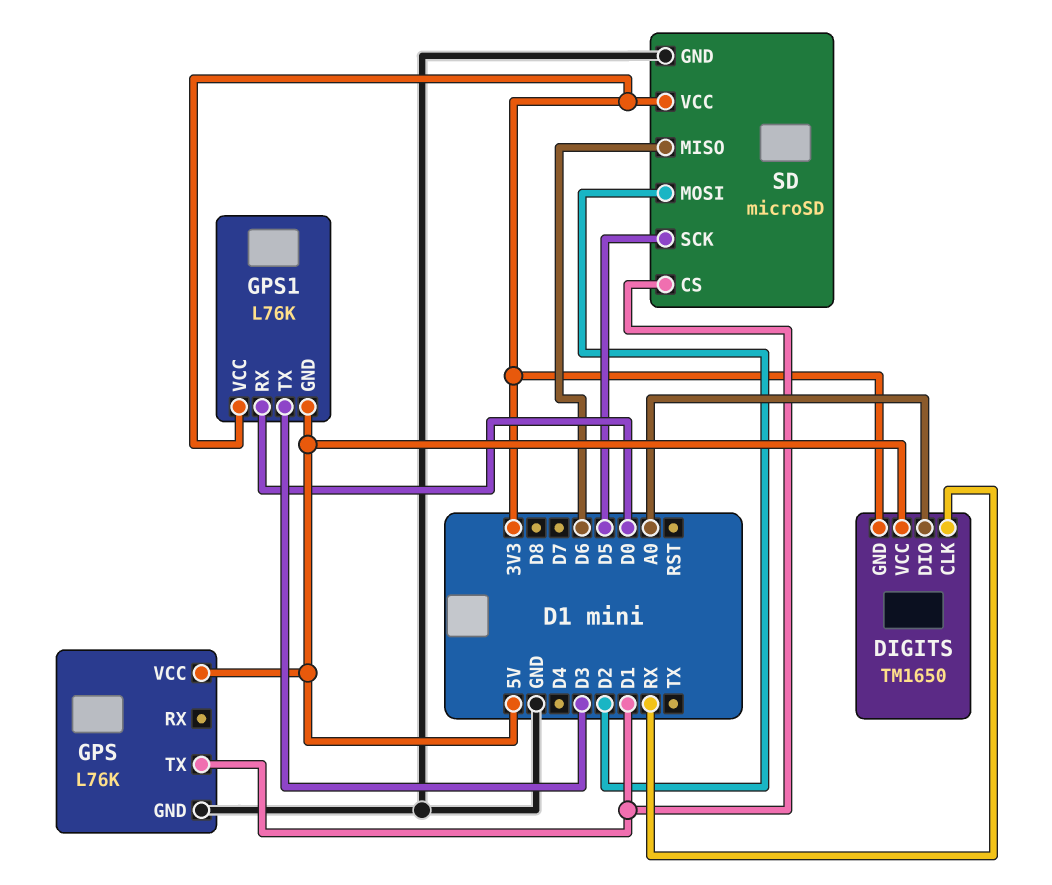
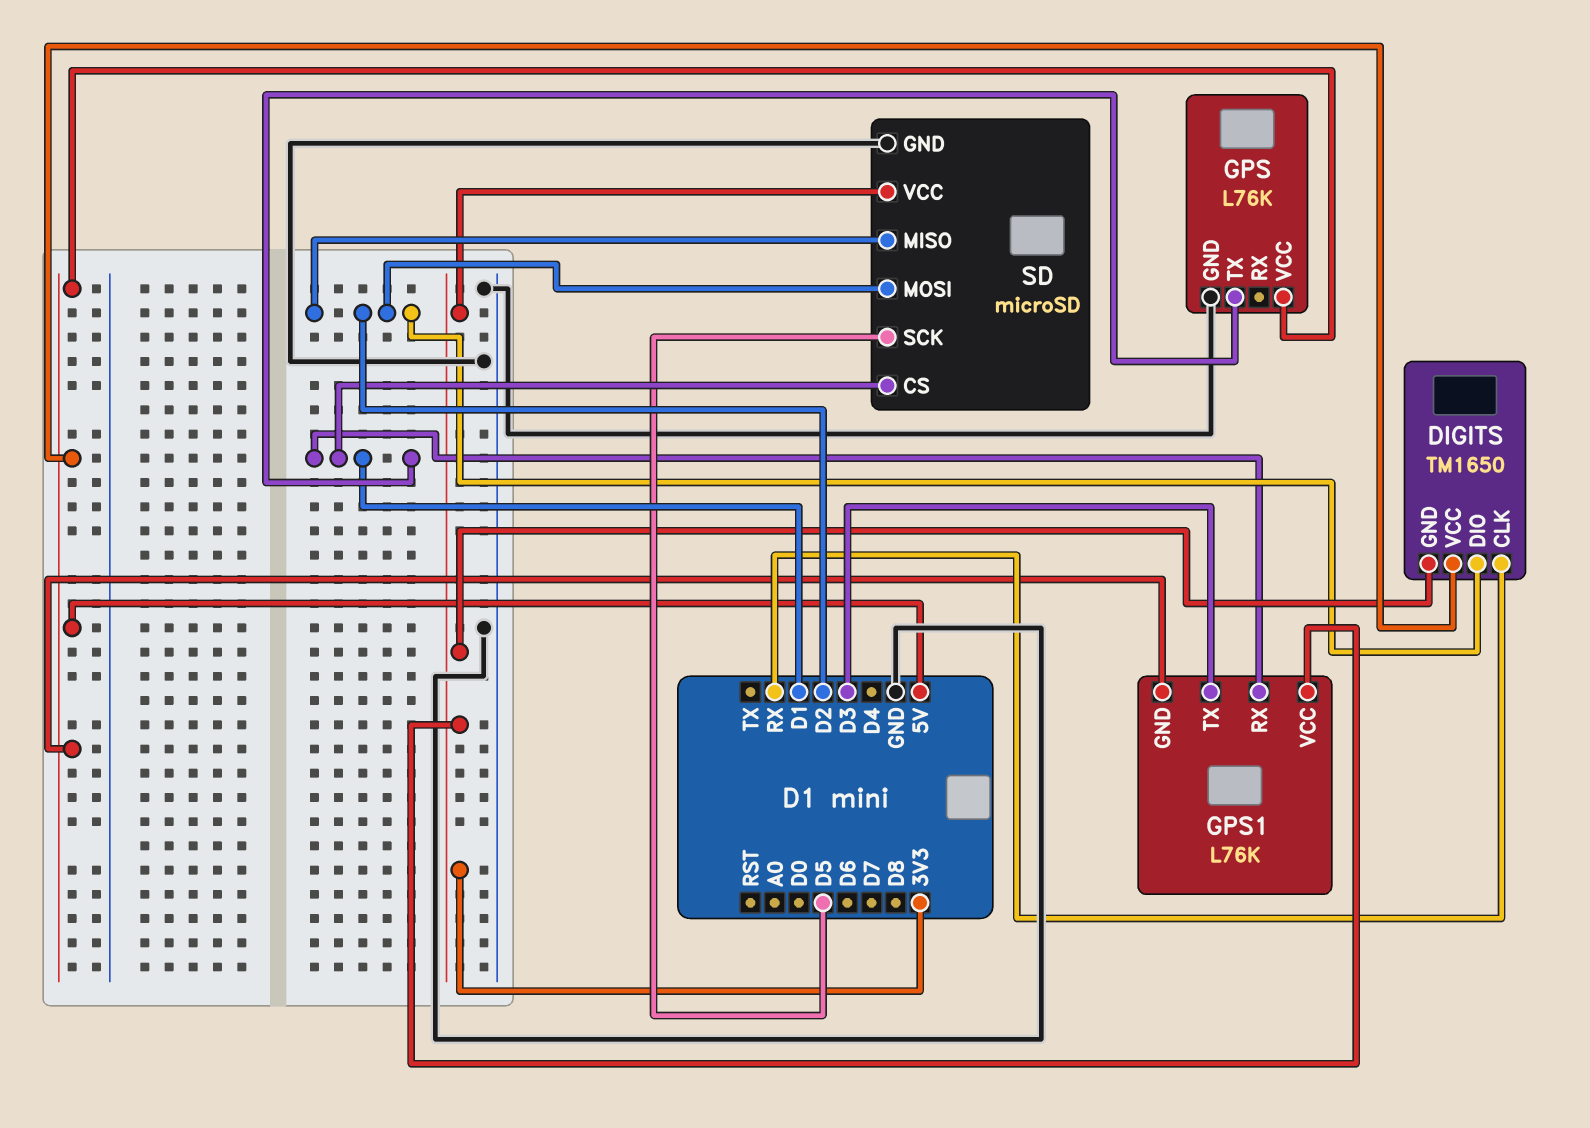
DIGITS pin DIO: A0 -> D2
GPS1 pin RX: D0 -> D1
SD pin MISO: D6 -> D2

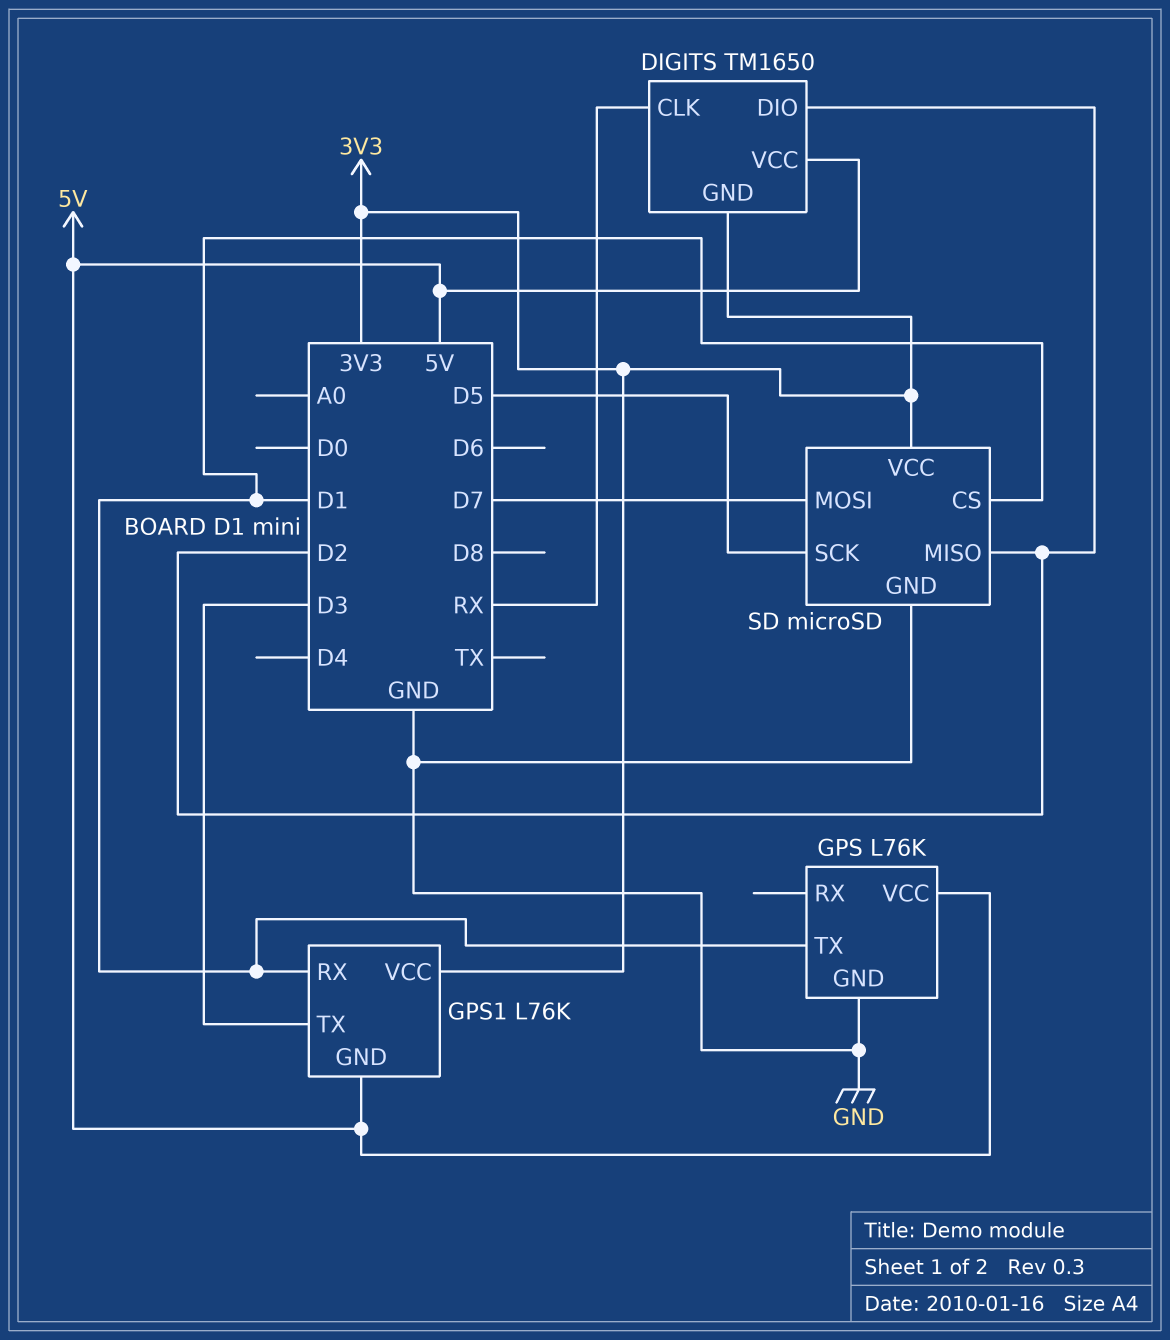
SD pin MOSI: D2 -> D7

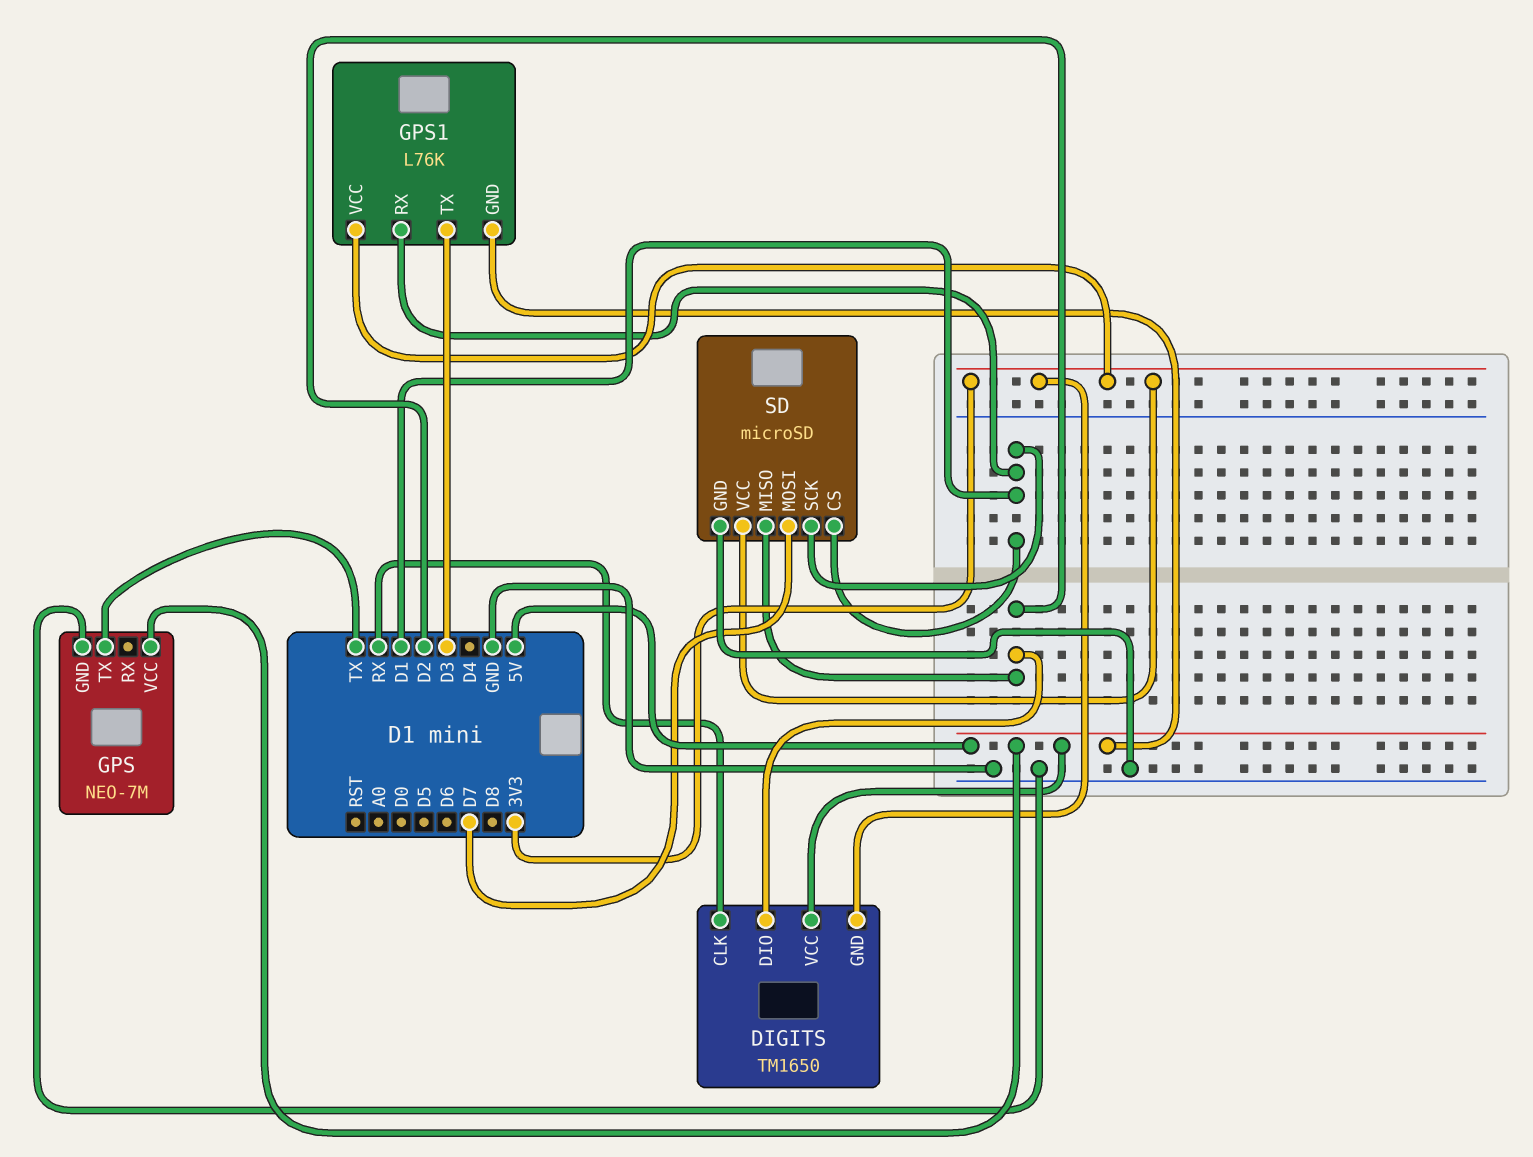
GPS: L76K -> NEO-7M
GPS pin TX: D1 -> TX
SD pin SCK: D5 -> D1

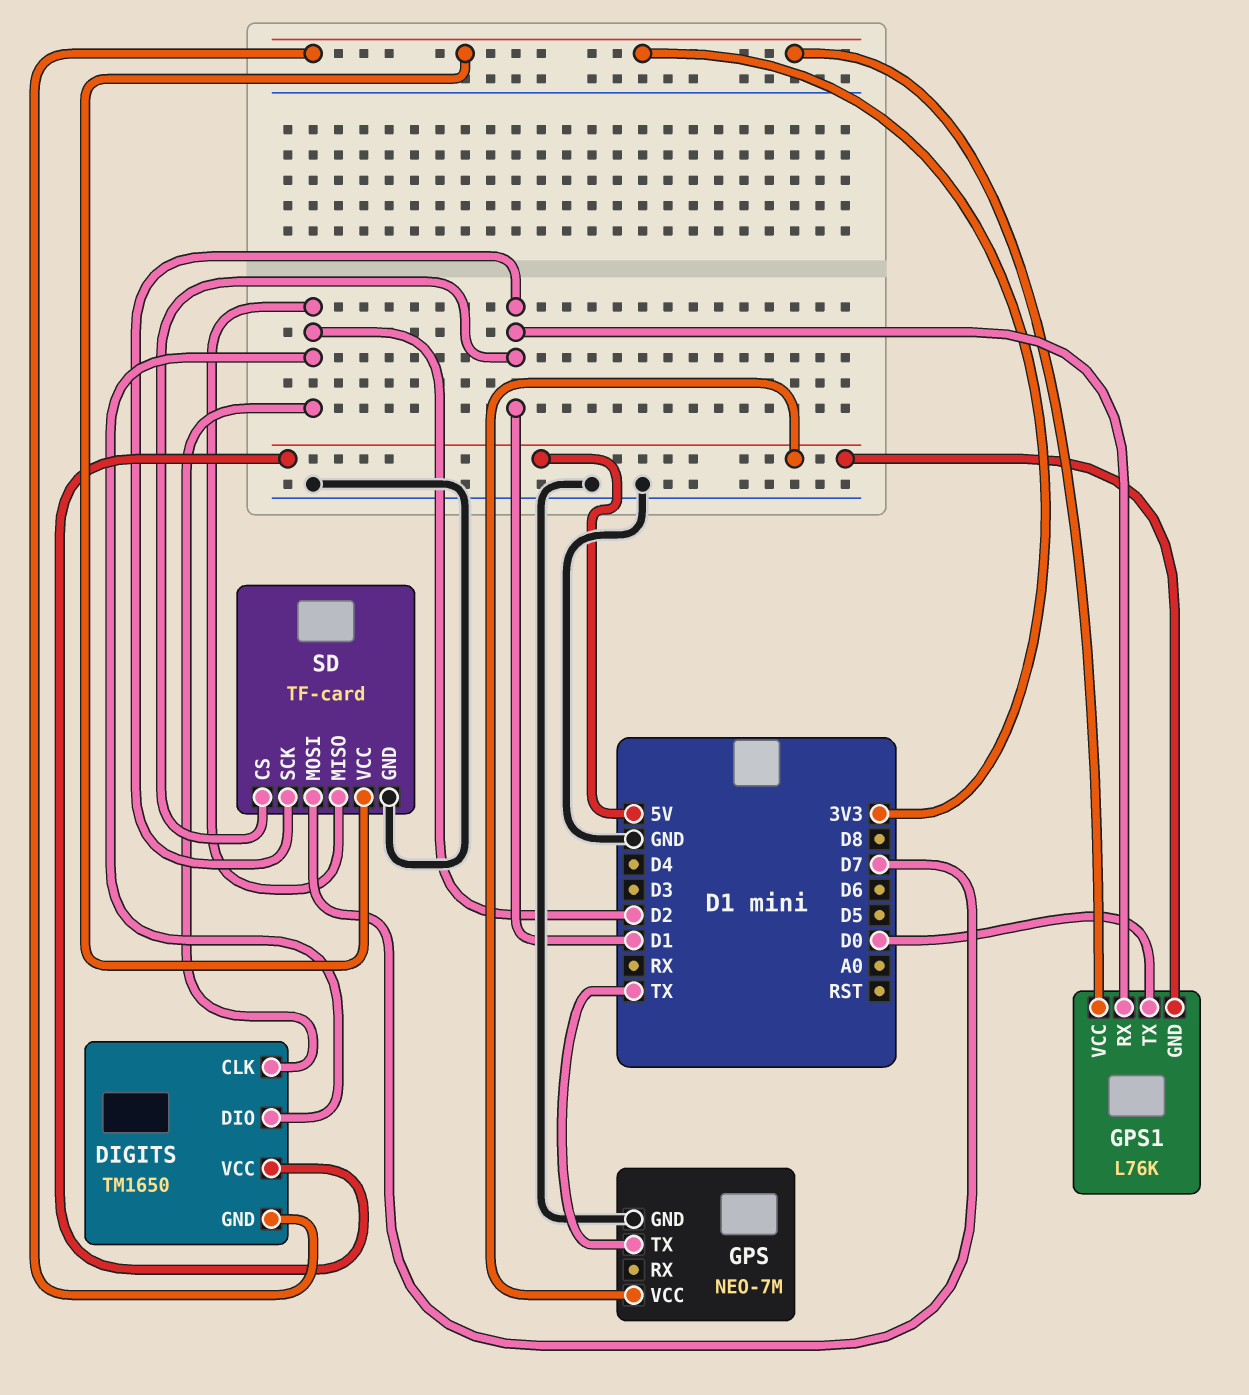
DIGITS pin CLK: RX -> D2
GPS1 pin TX: D3 -> D0
SD: microSD -> TF-card

